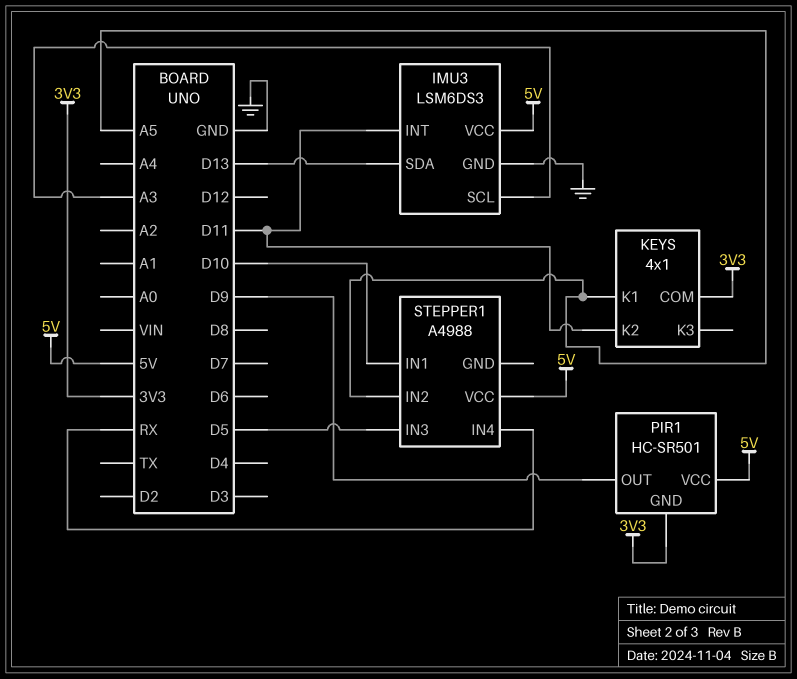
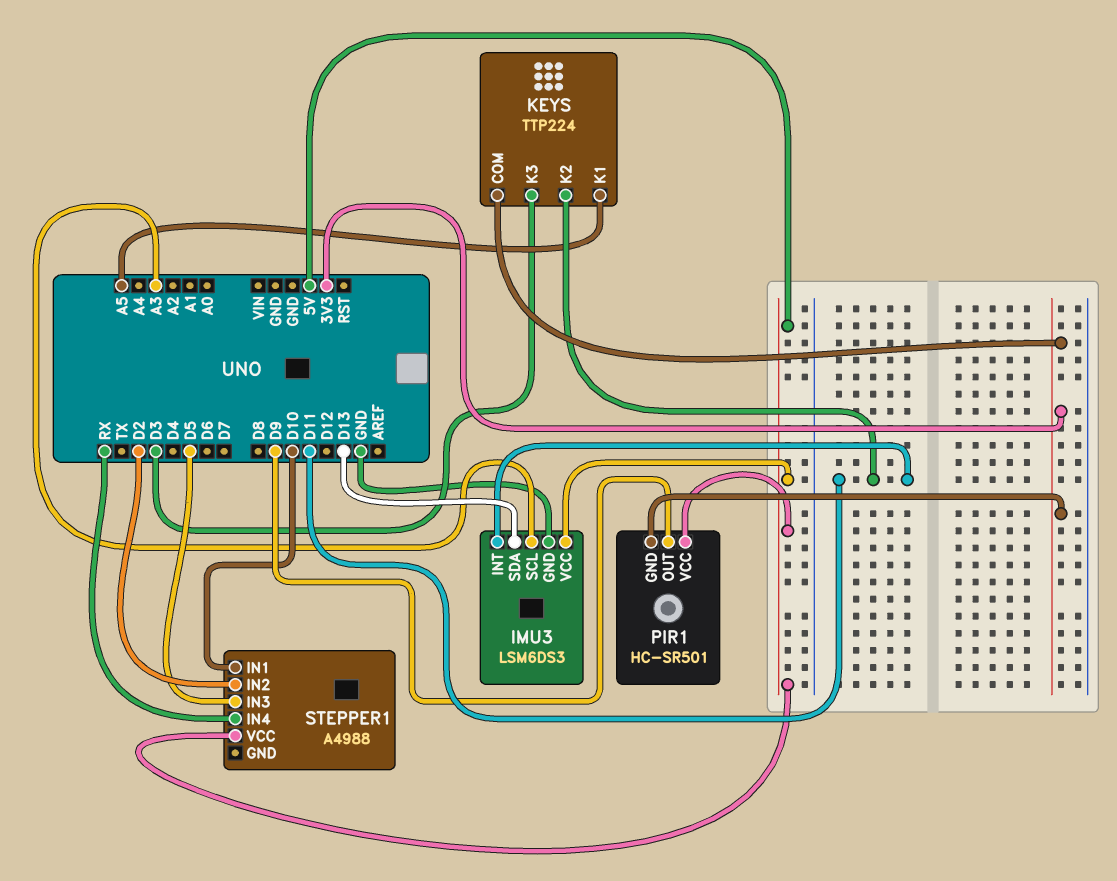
KEYS: 4x1 -> TTP224
KEYS pin K3: none -> D3
STEPPER1 pin IN2: A5 -> D2

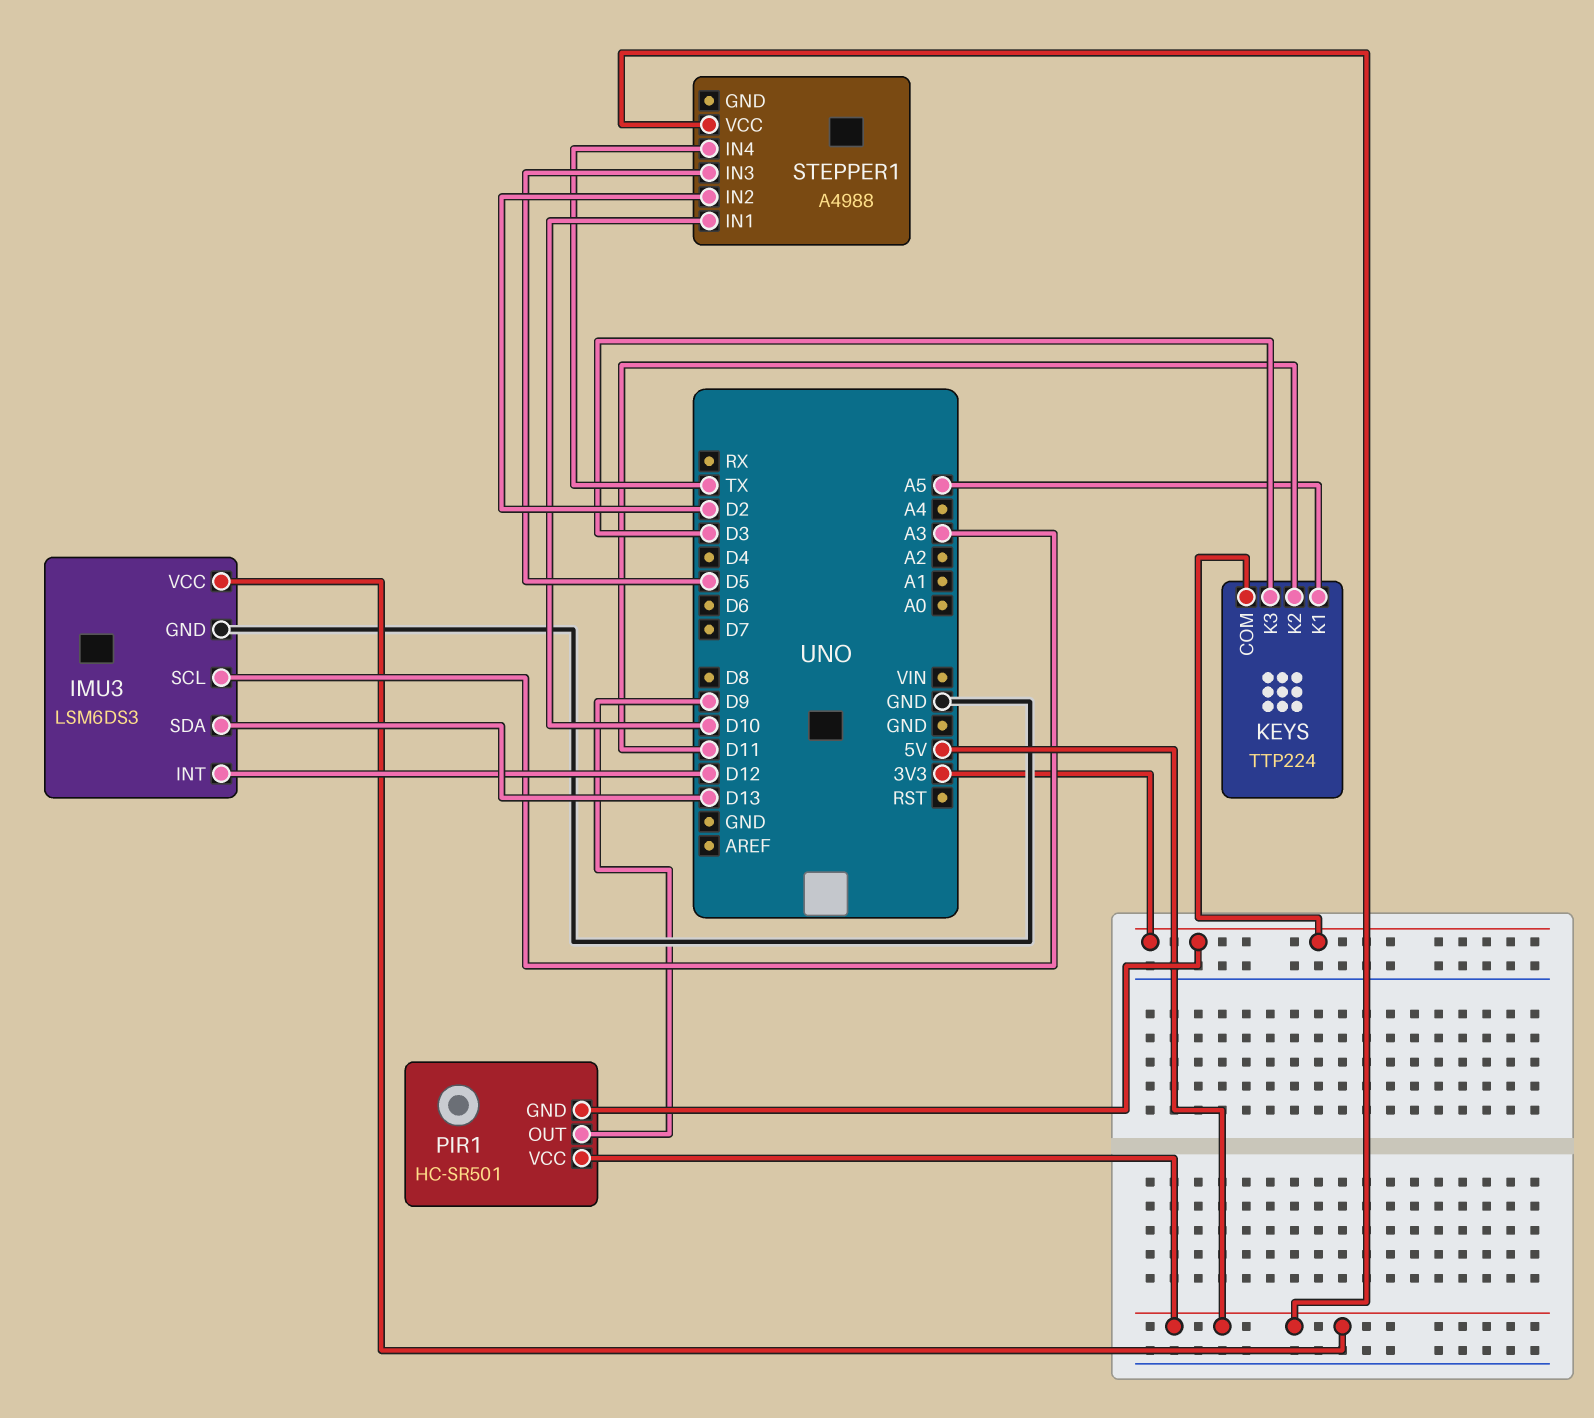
IMU3 pin INT: D11 -> D12
STEPPER1 pin IN4: RX -> TX

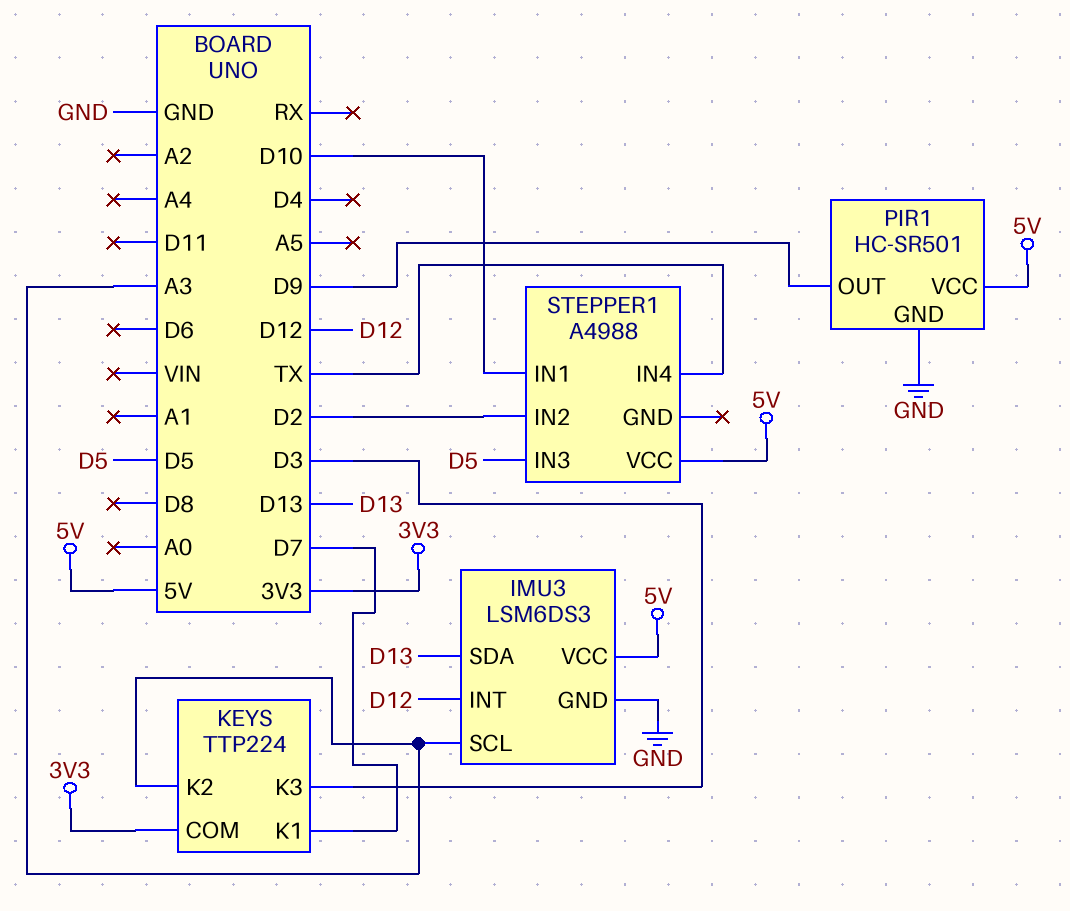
KEYS pin K1: A5 -> D7
KEYS pin K2: D11 -> A3
PIR1 pin GND: 3V3 -> GND

